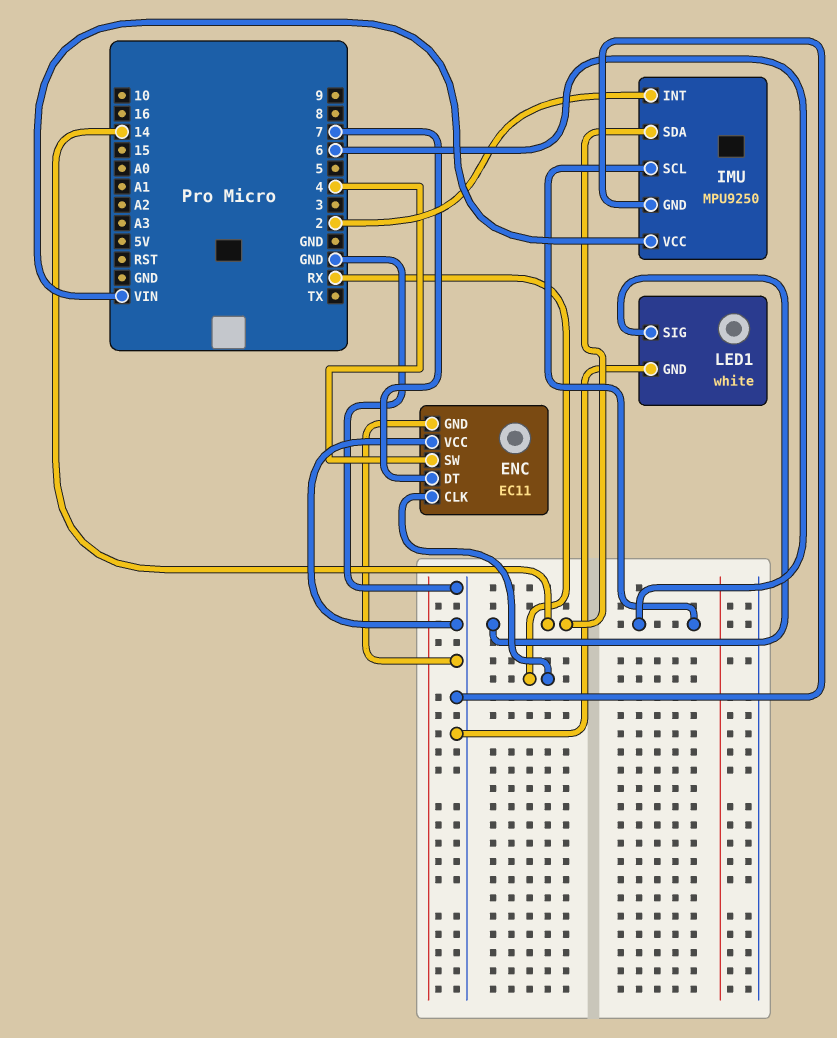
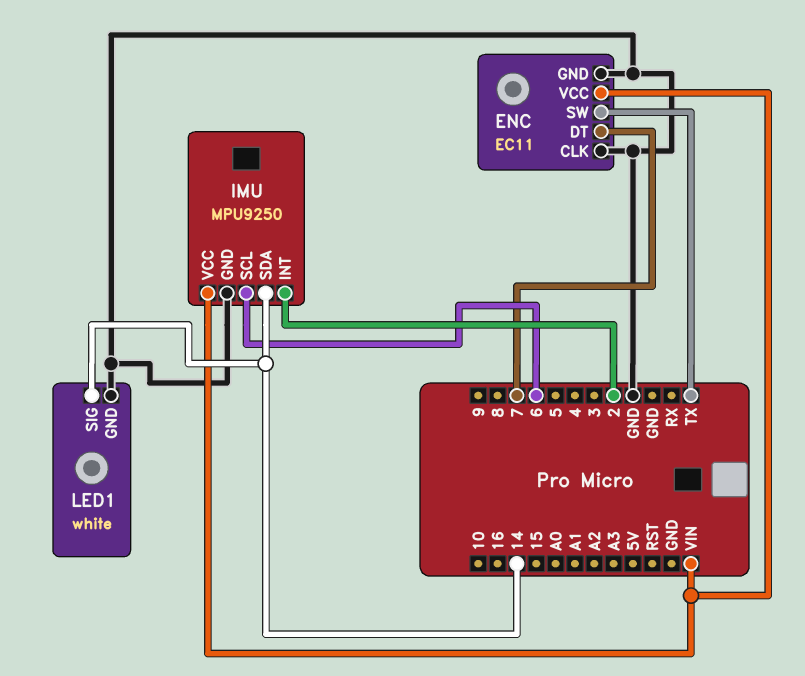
ENC pin CLK: RX -> GND
ENC pin SW: 4 -> TX
ENC pin VCC: GND -> VIN

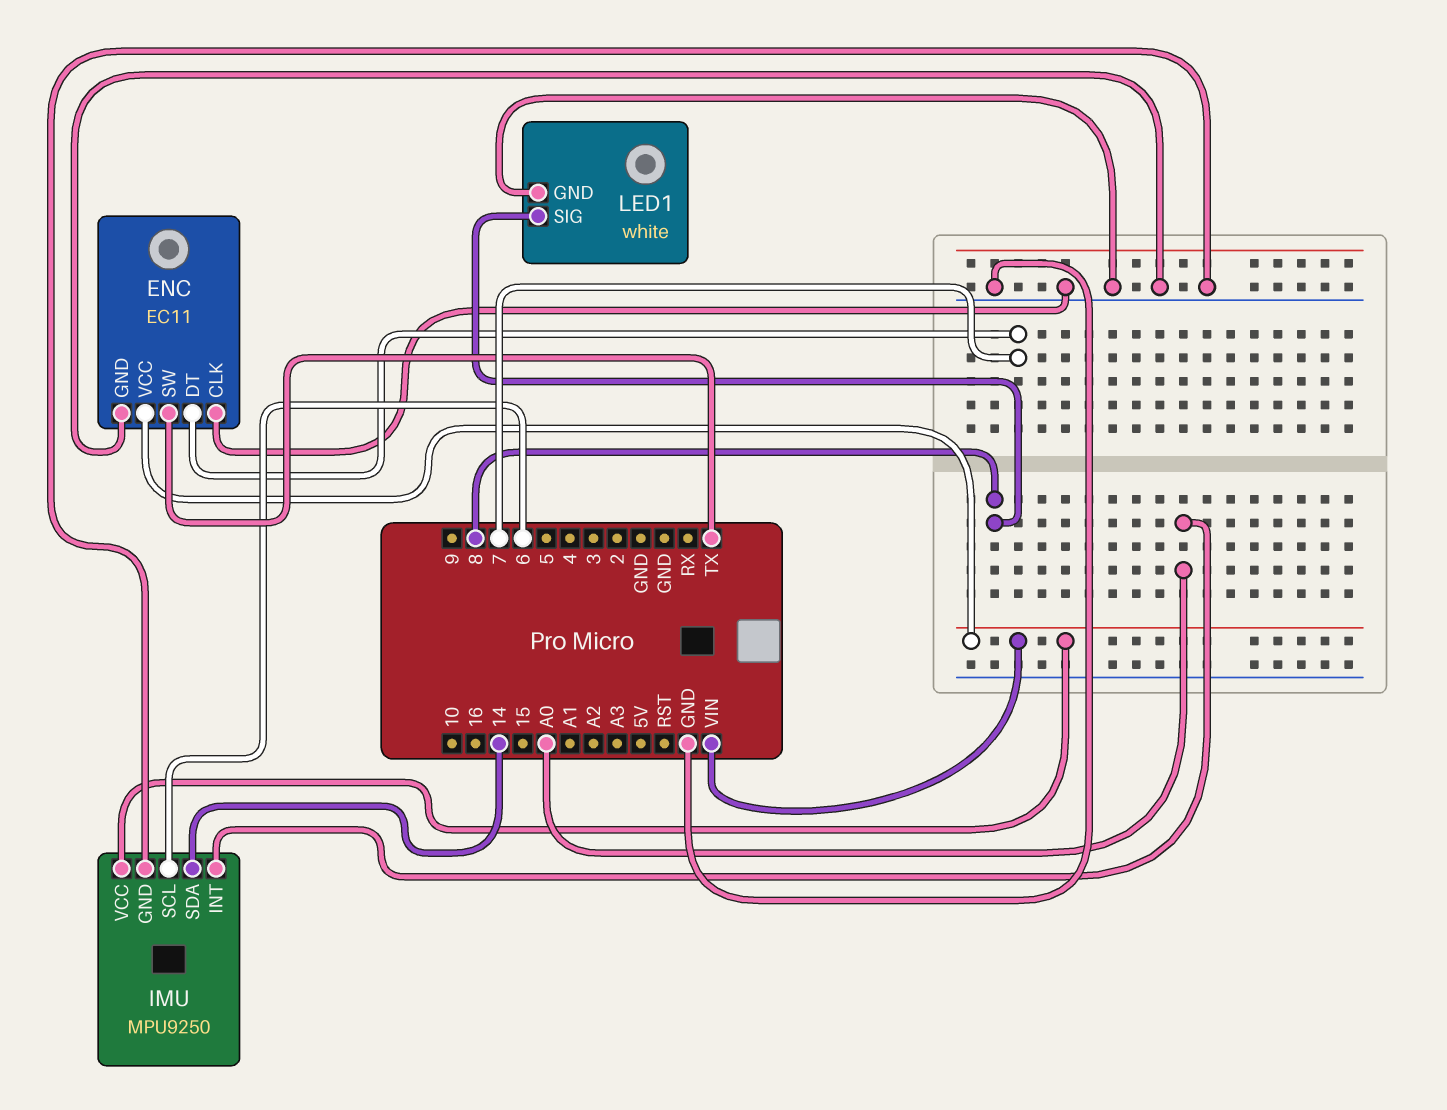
IMU pin INT: 2 -> A0
LED1 pin SIG: 14 -> 8

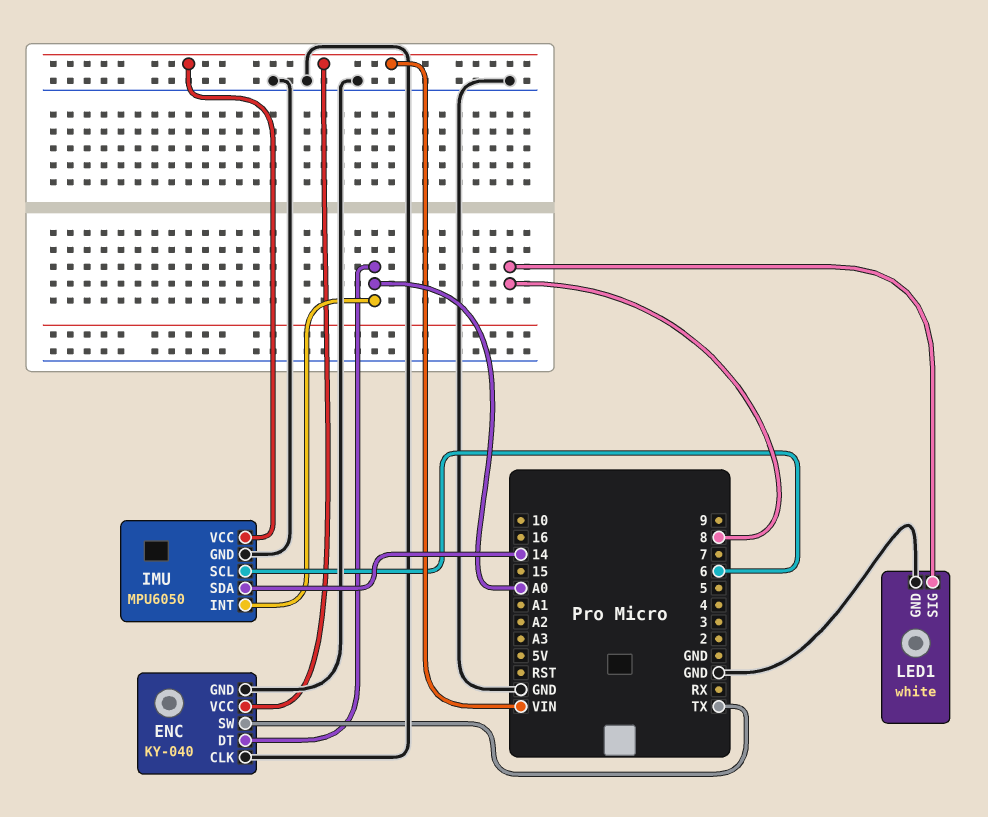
ENC: EC11 -> KY-040
ENC pin DT: 7 -> A0
IMU: MPU9250 -> MPU6050

